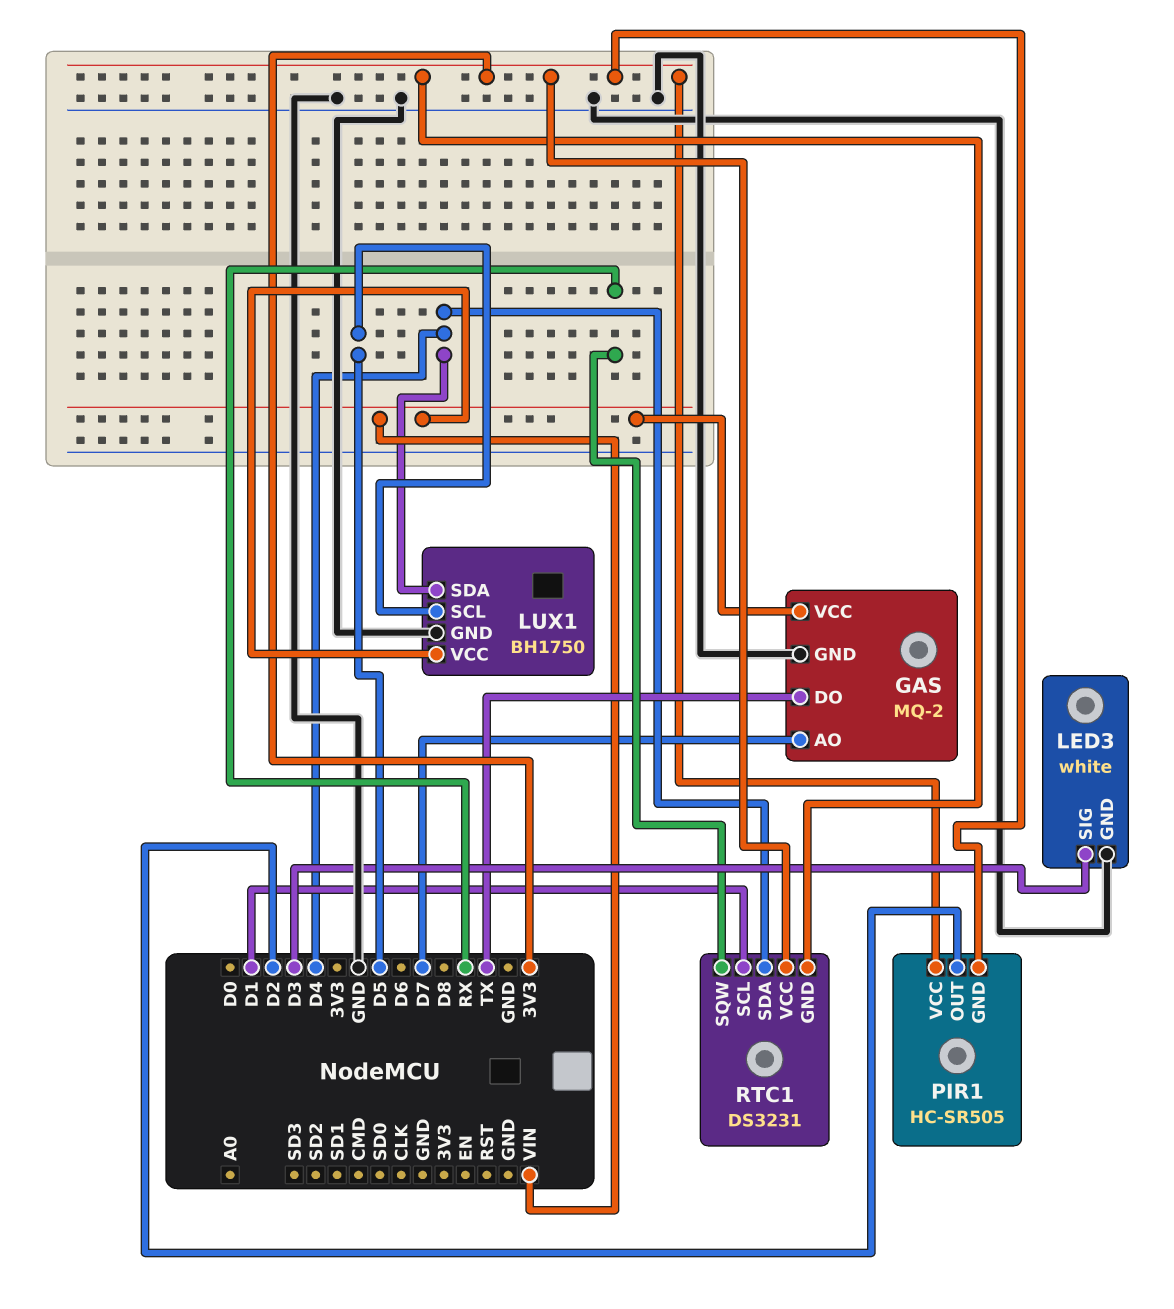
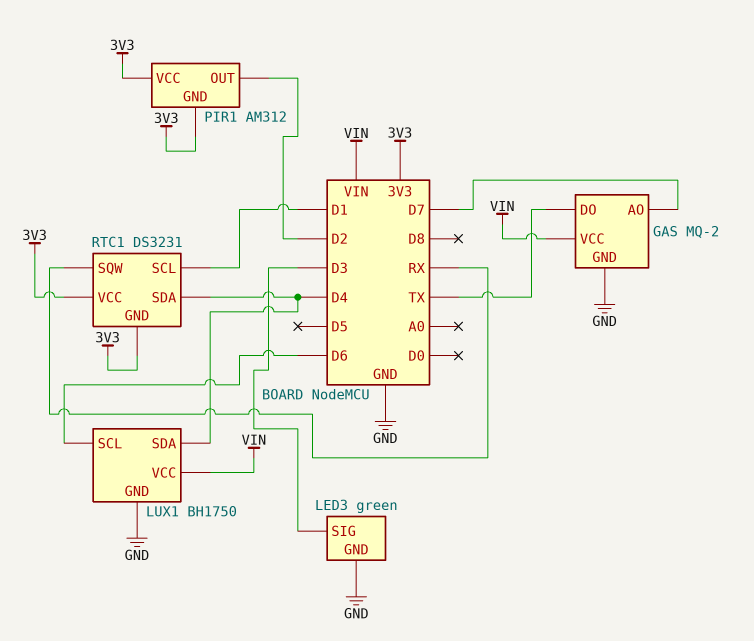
LED3: white -> green
LUX1 pin SCL: D5 -> D6
PIR1: HC-SR505 -> AM312

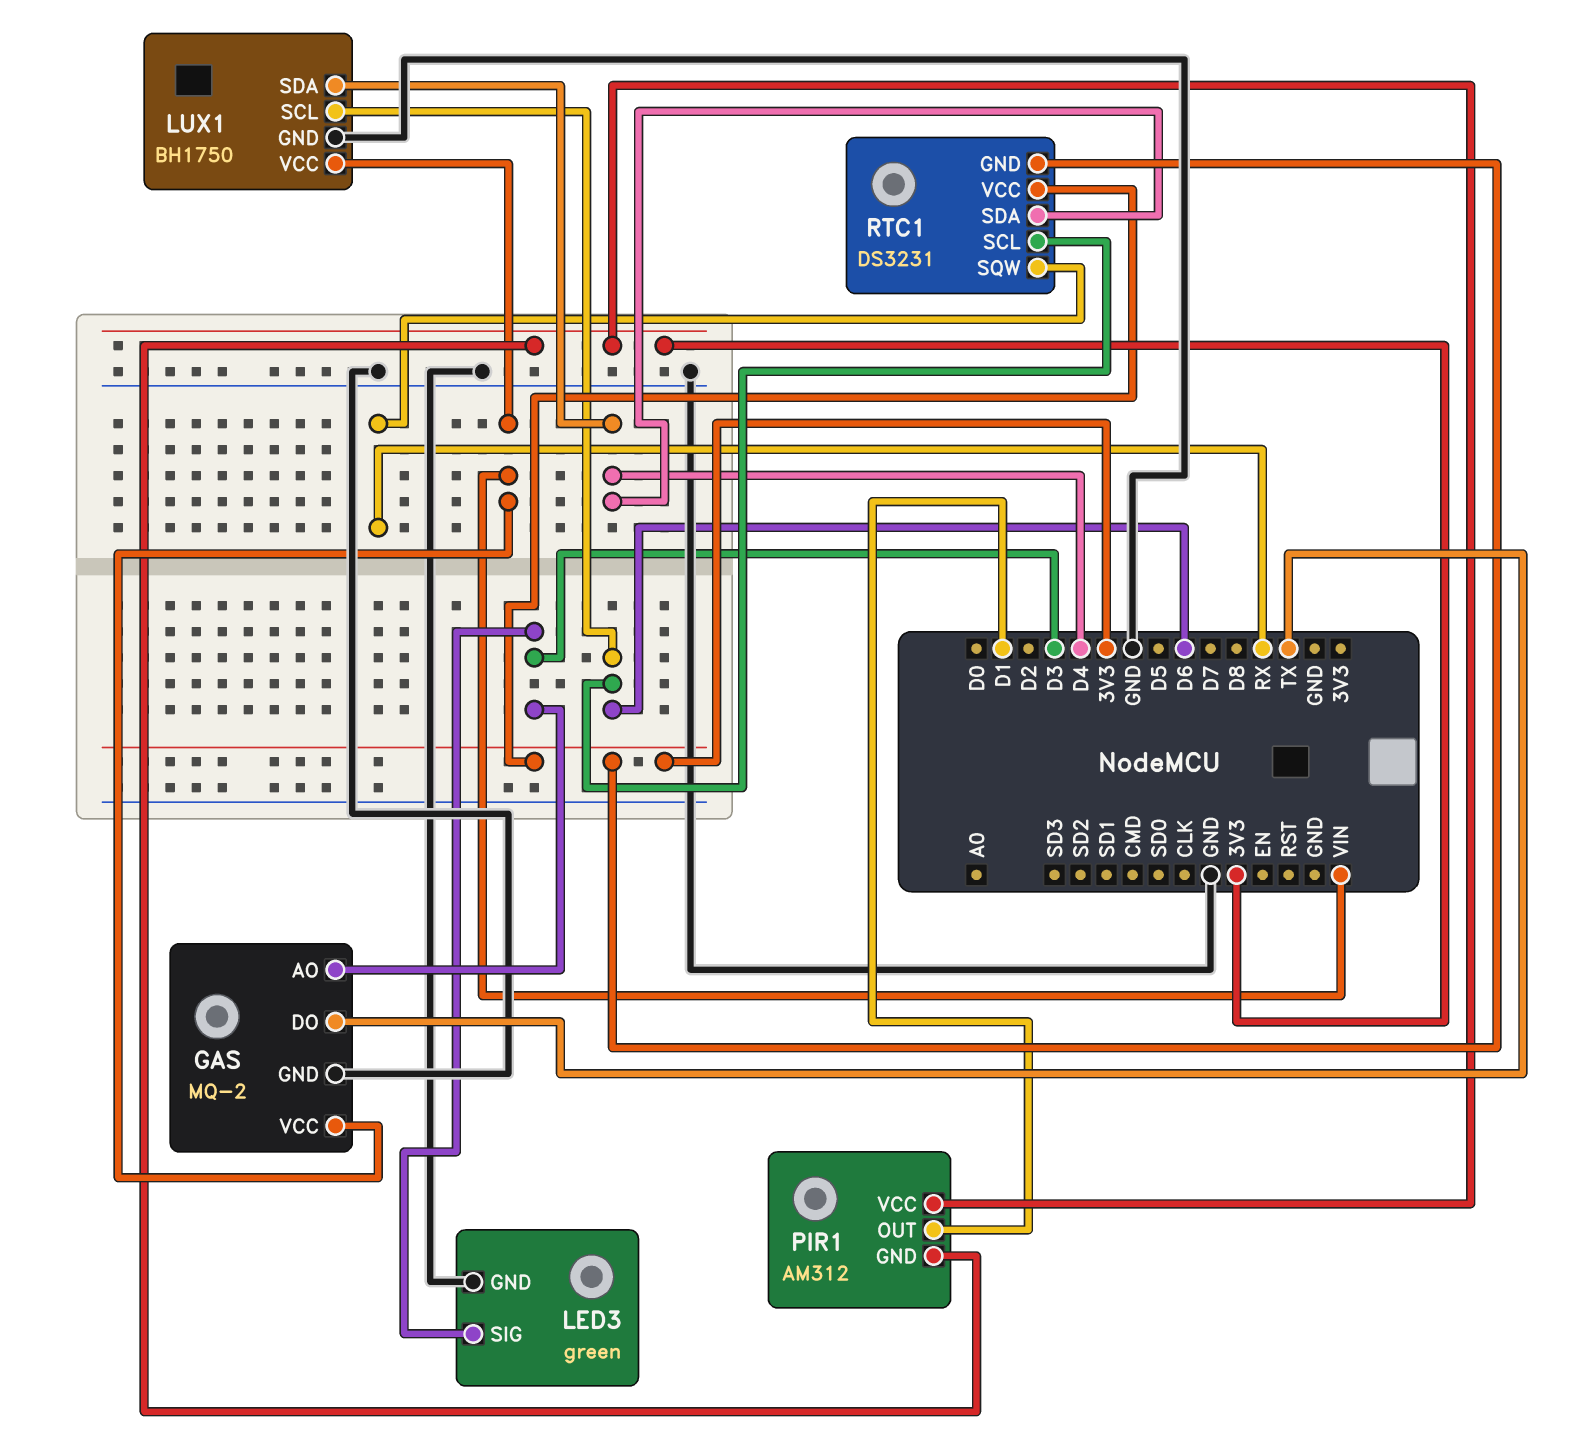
GAS pin AO: D7 -> D3
PIR1 pin OUT: D2 -> D1
RTC1 pin SCL: D1 -> D6

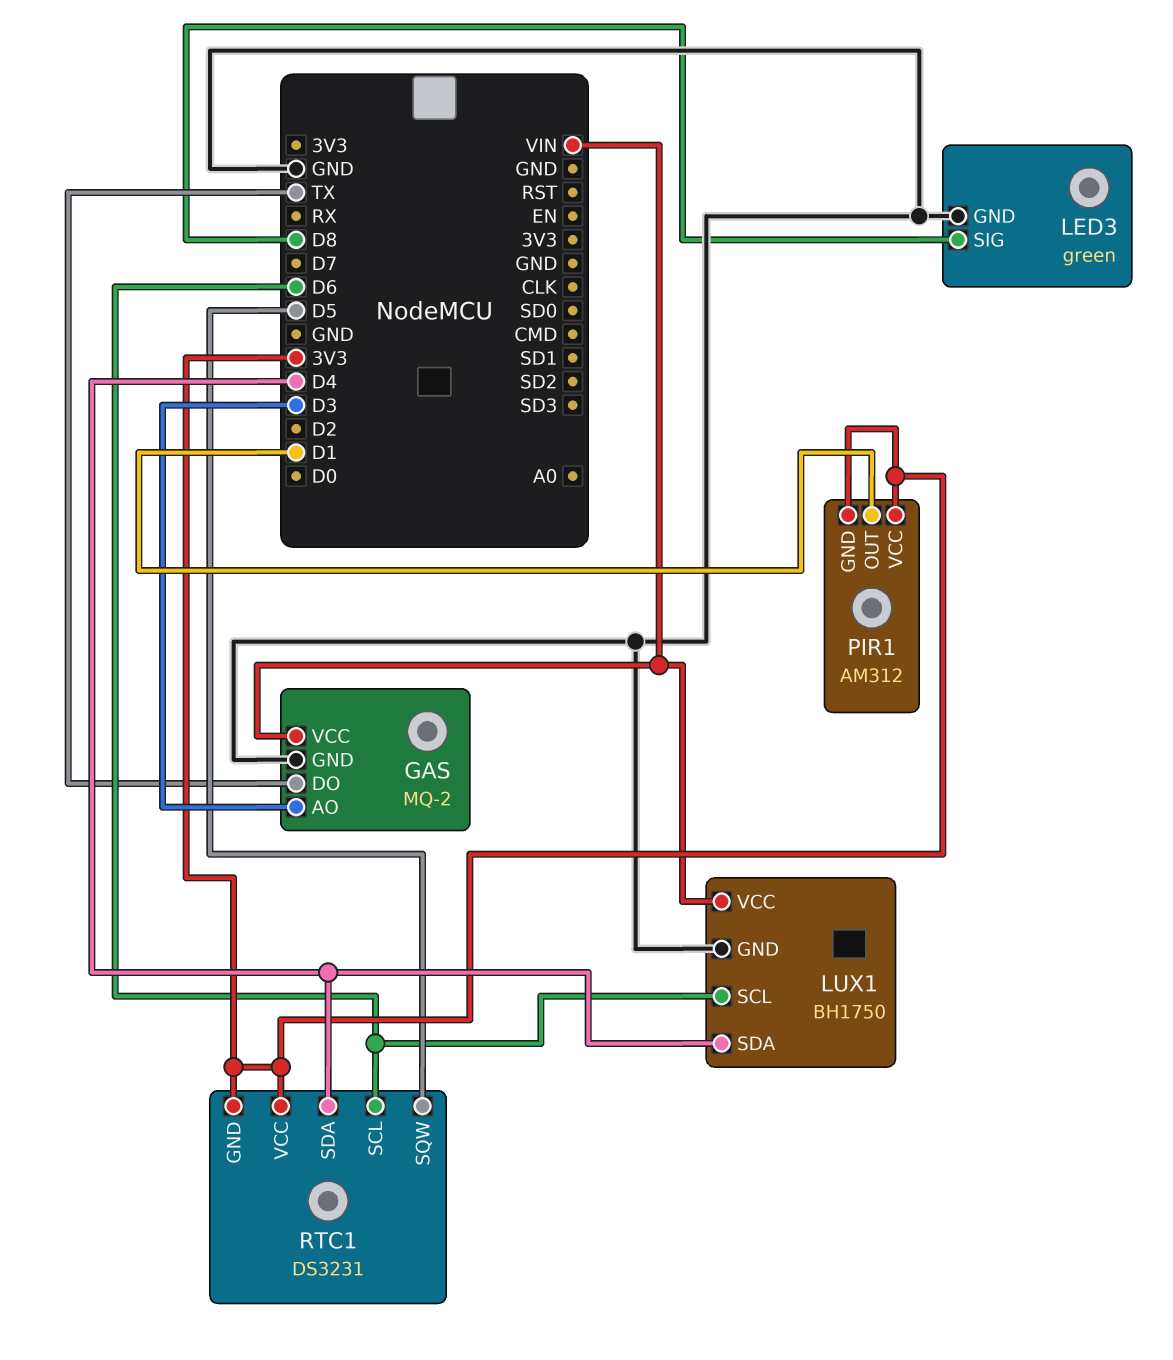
LED3 pin SIG: D3 -> D8
RTC1 pin SQW: RX -> D5

